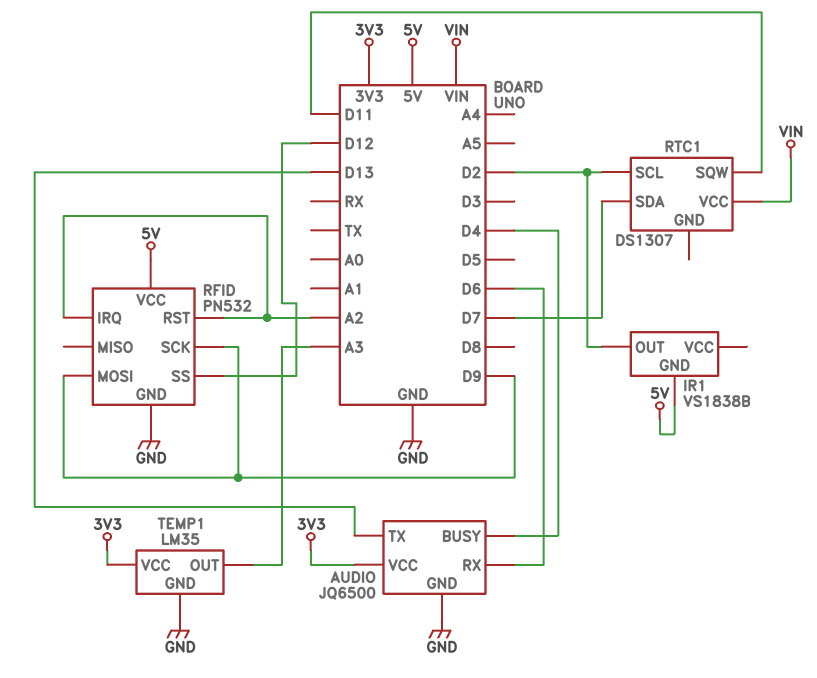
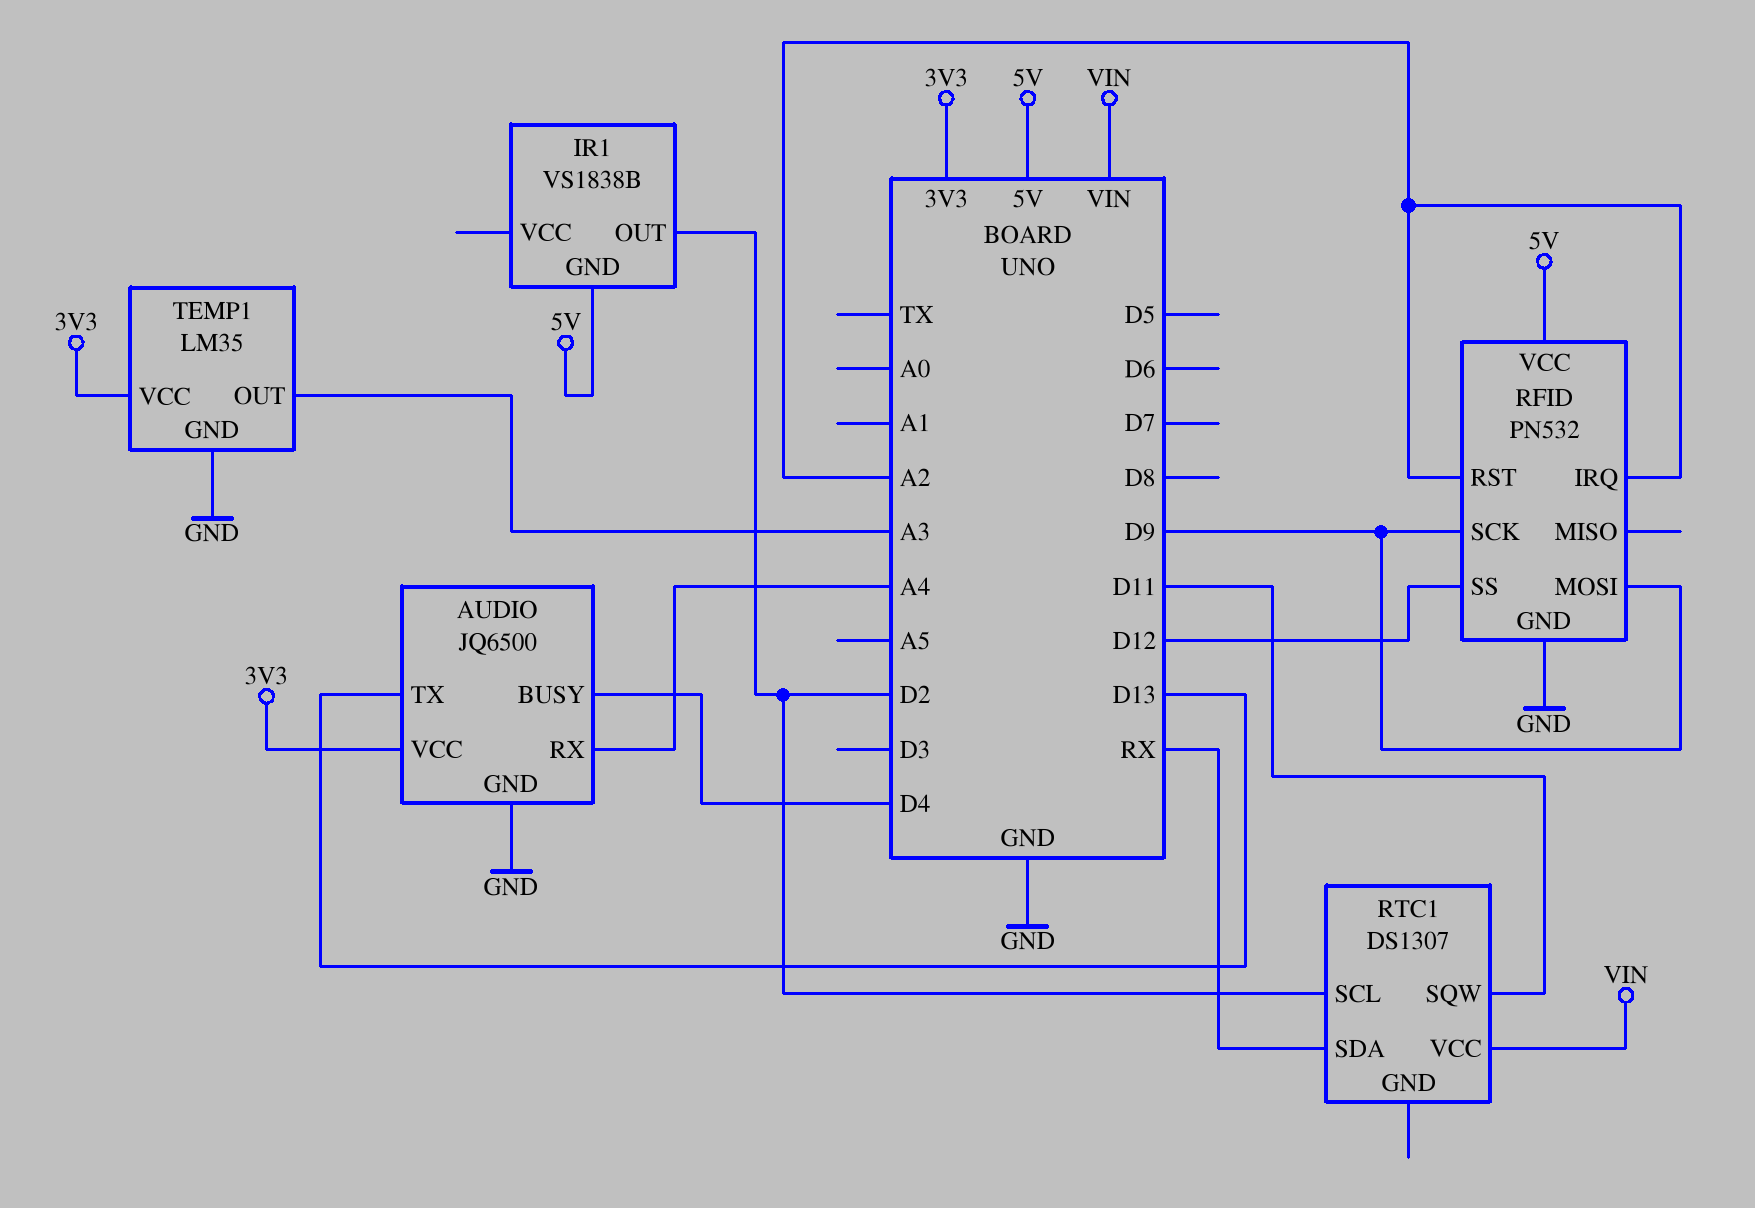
AUDIO pin RX: D6 -> A4
RTC1 pin SDA: D7 -> RX

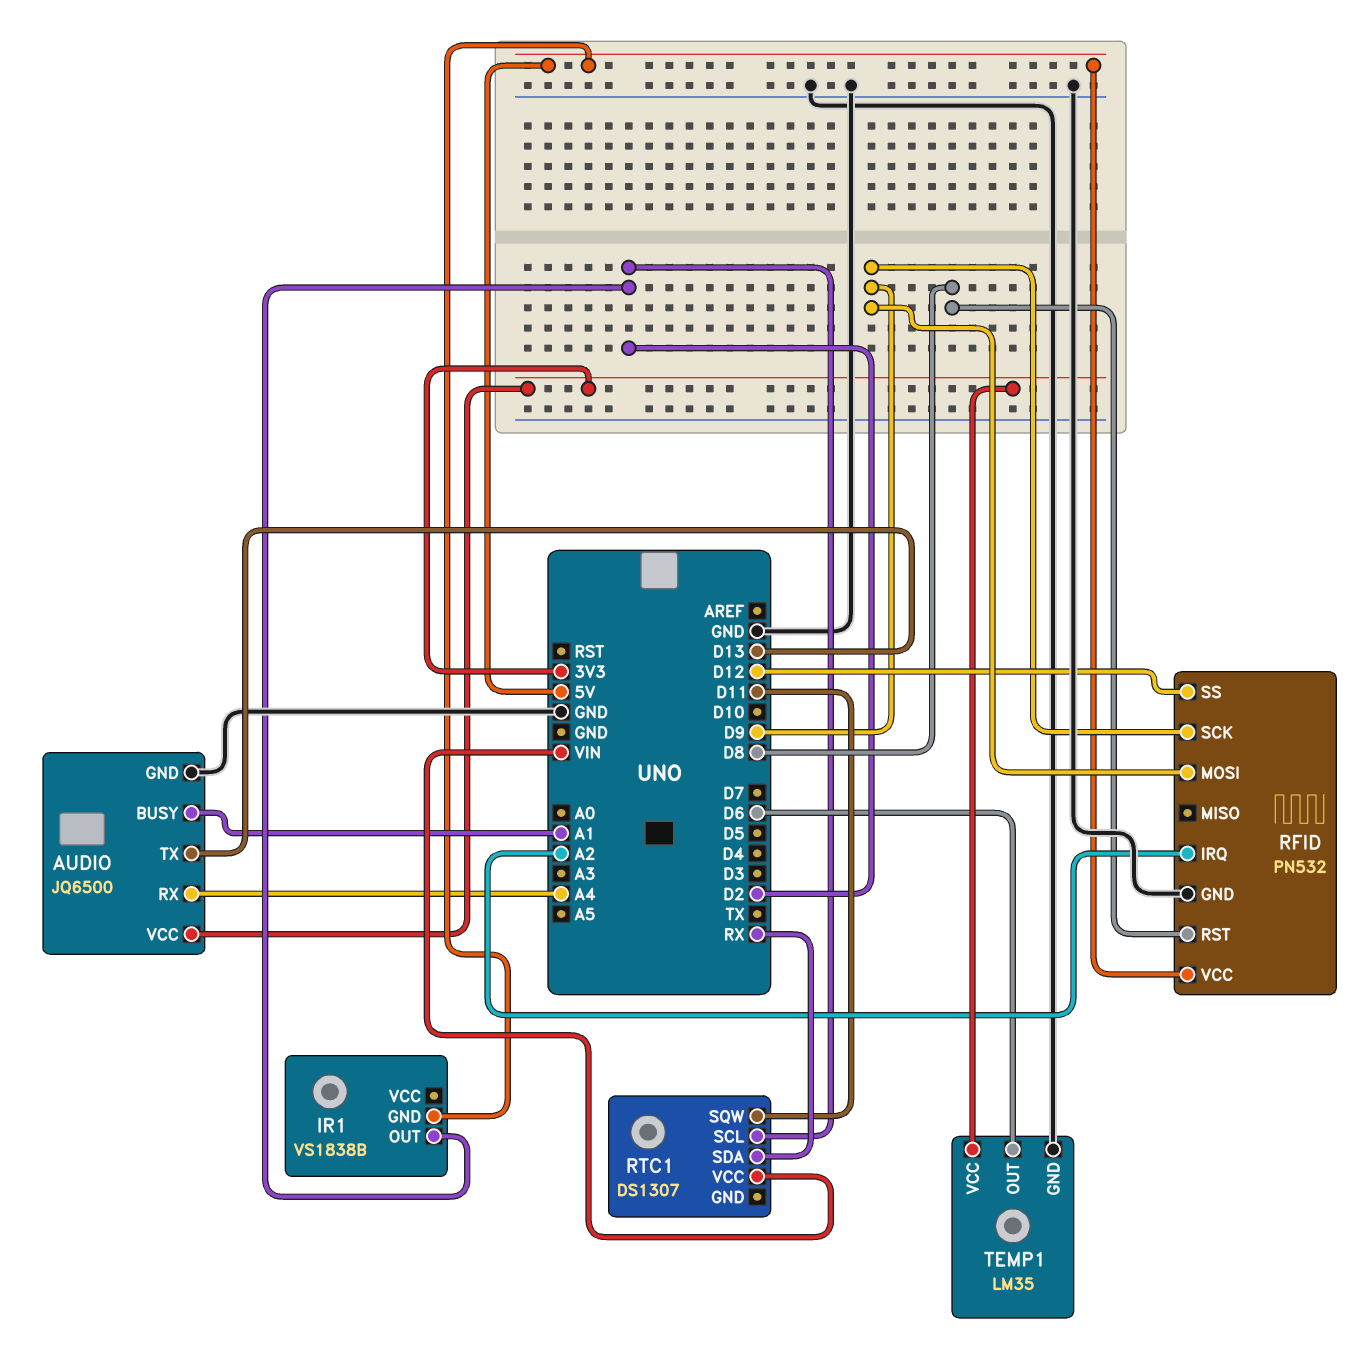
AUDIO pin BUSY: D4 -> A1
RFID pin RST: A2 -> D8
TEMP1 pin OUT: A3 -> D6

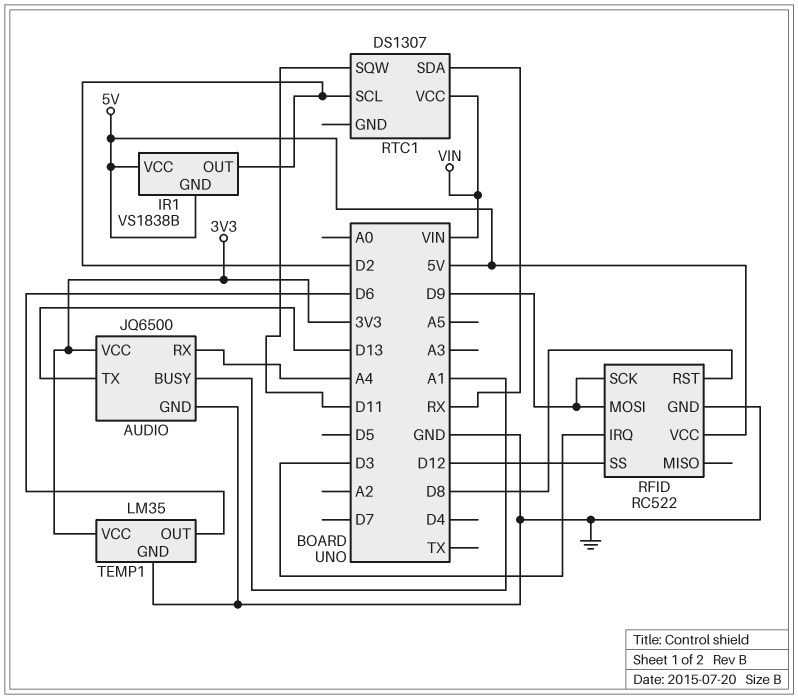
IR1 pin VCC: none -> 5V
RFID: PN532 -> RC522
RFID pin IRQ: A2 -> D3

